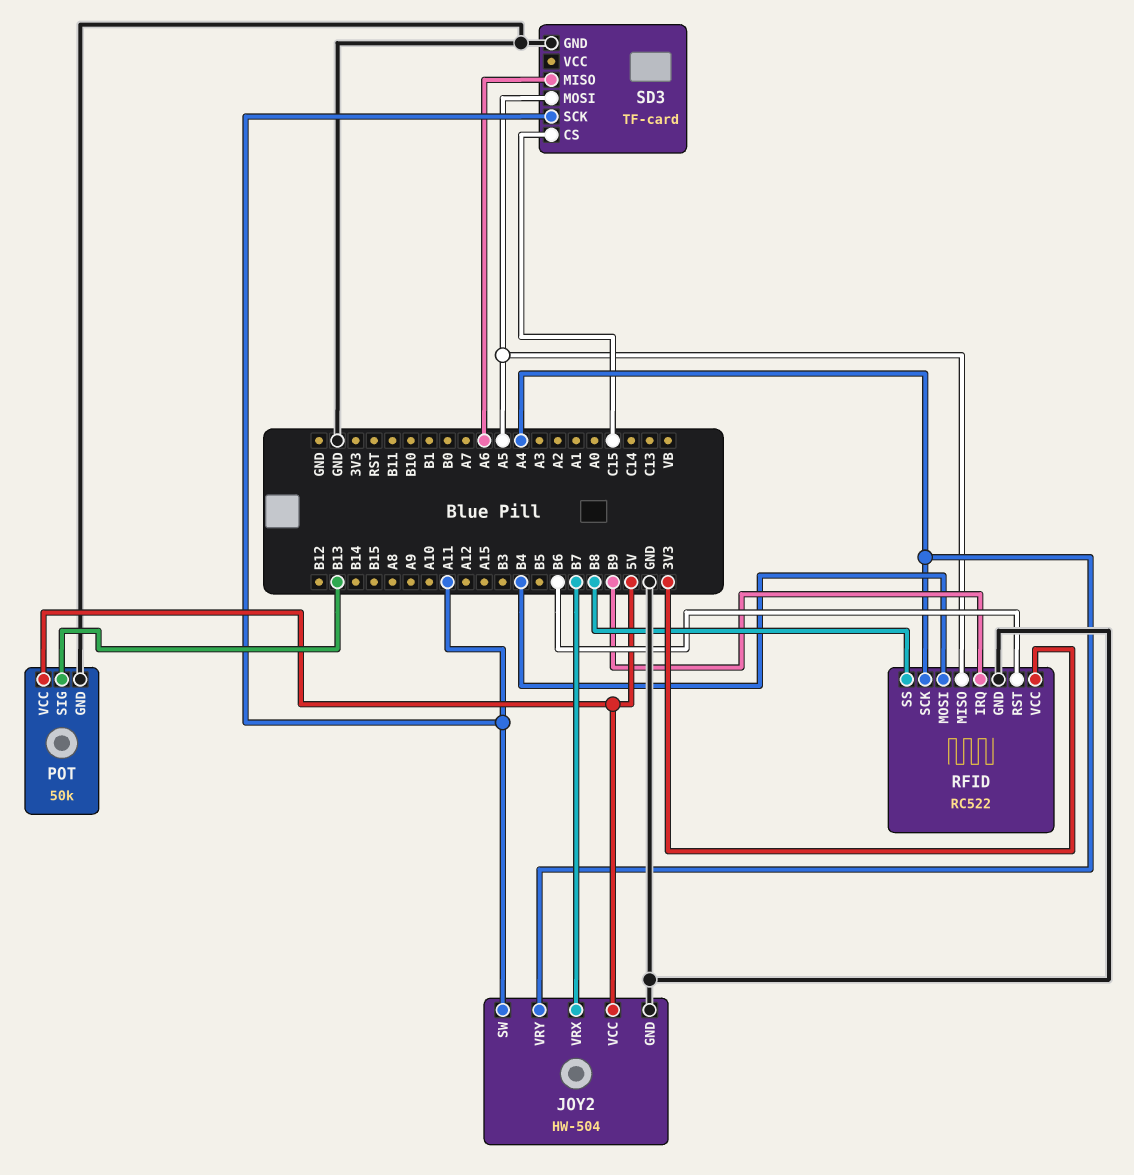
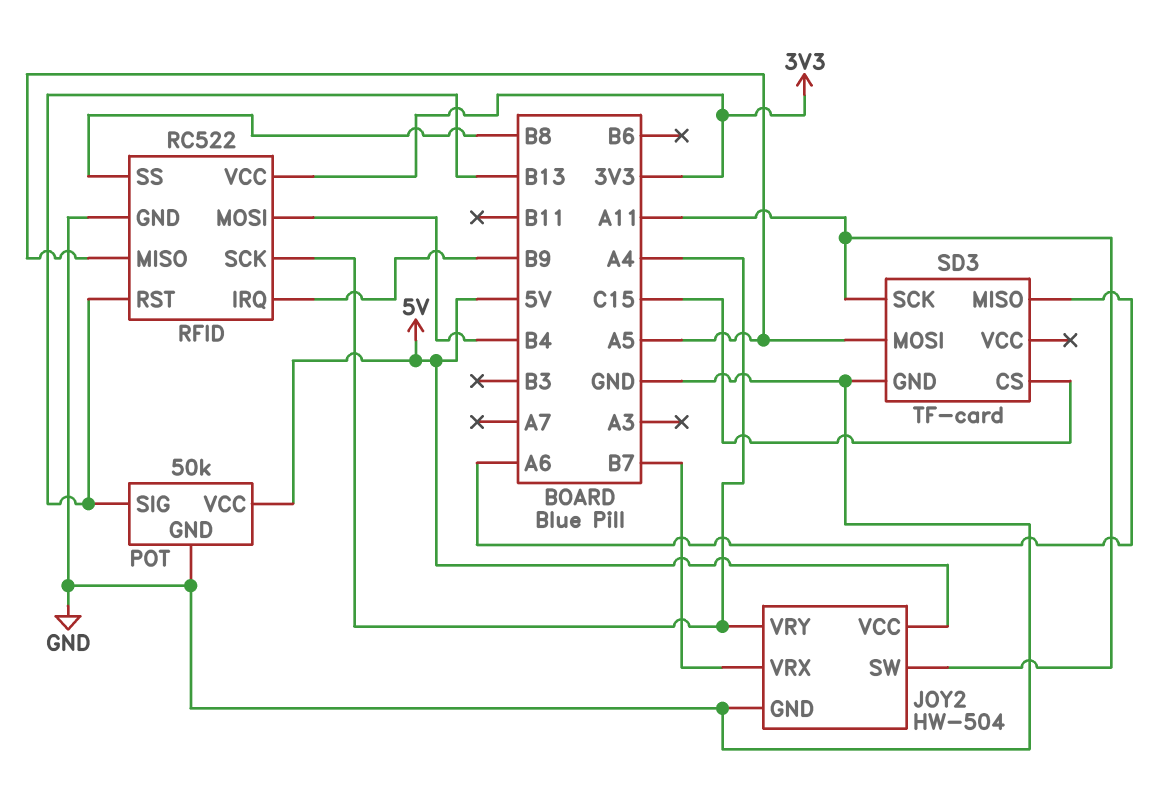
RFID pin RST: B6 -> B13

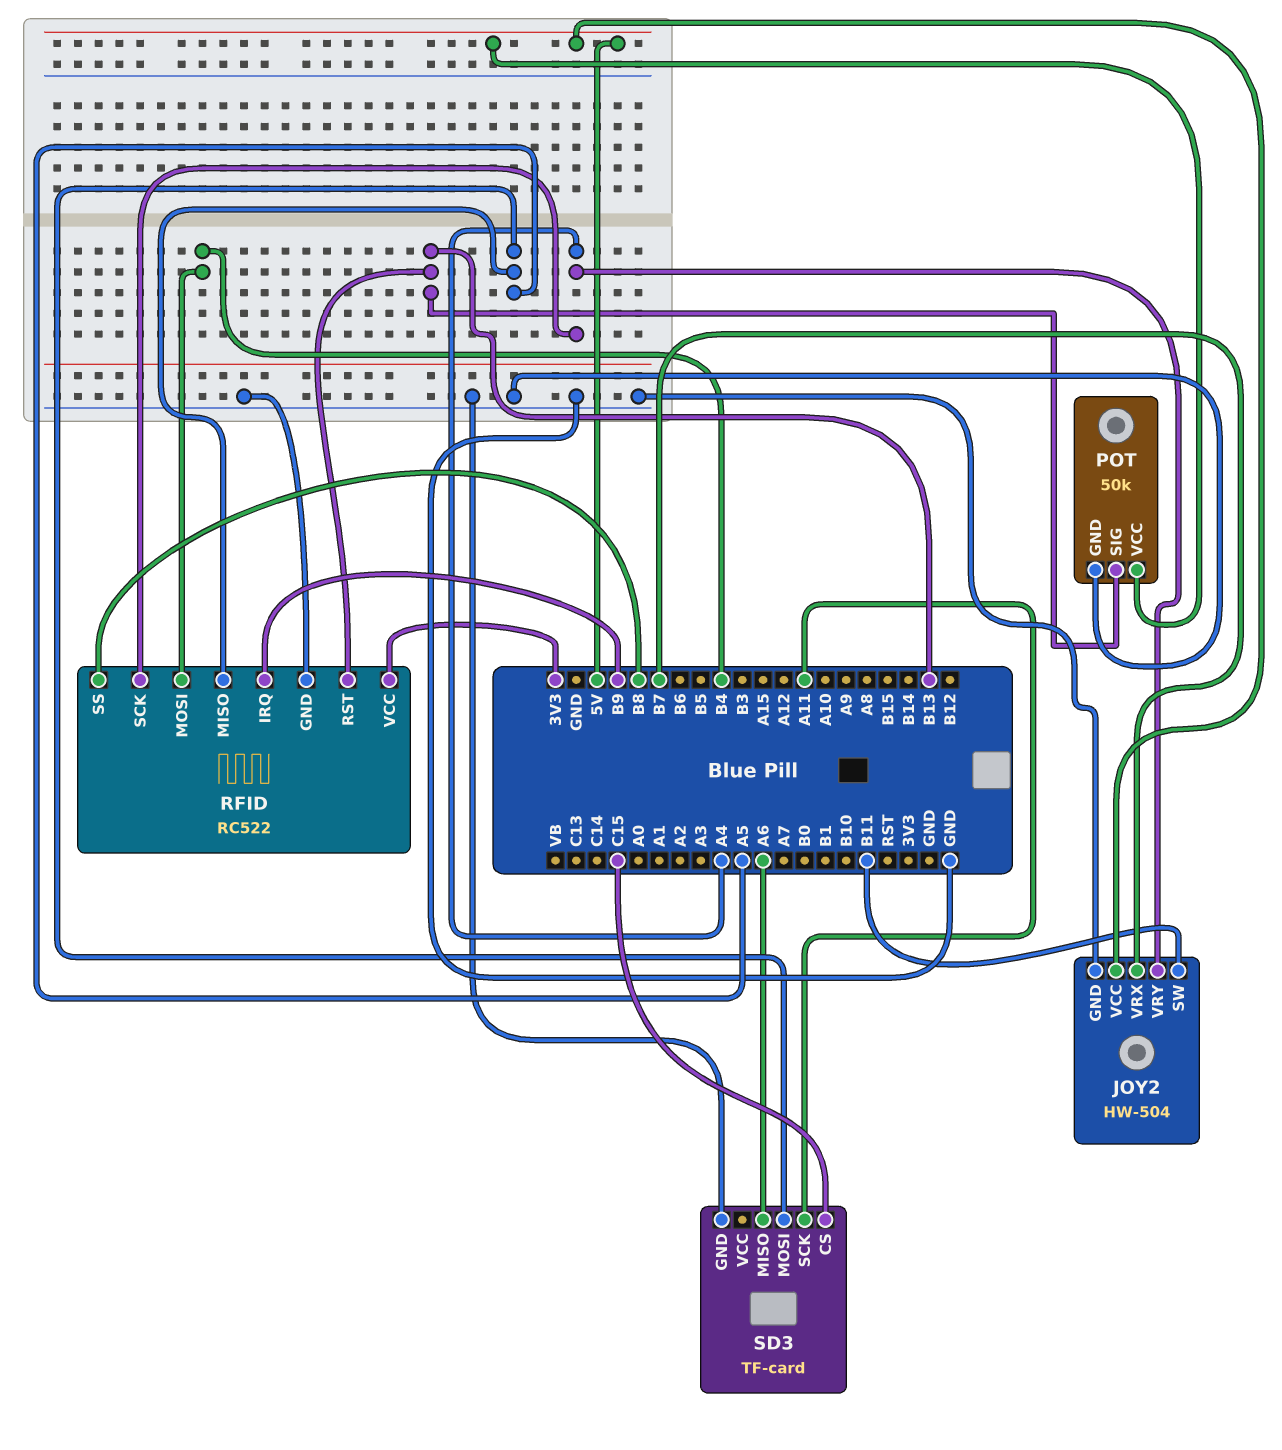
JOY2 pin SW: A11 -> B11

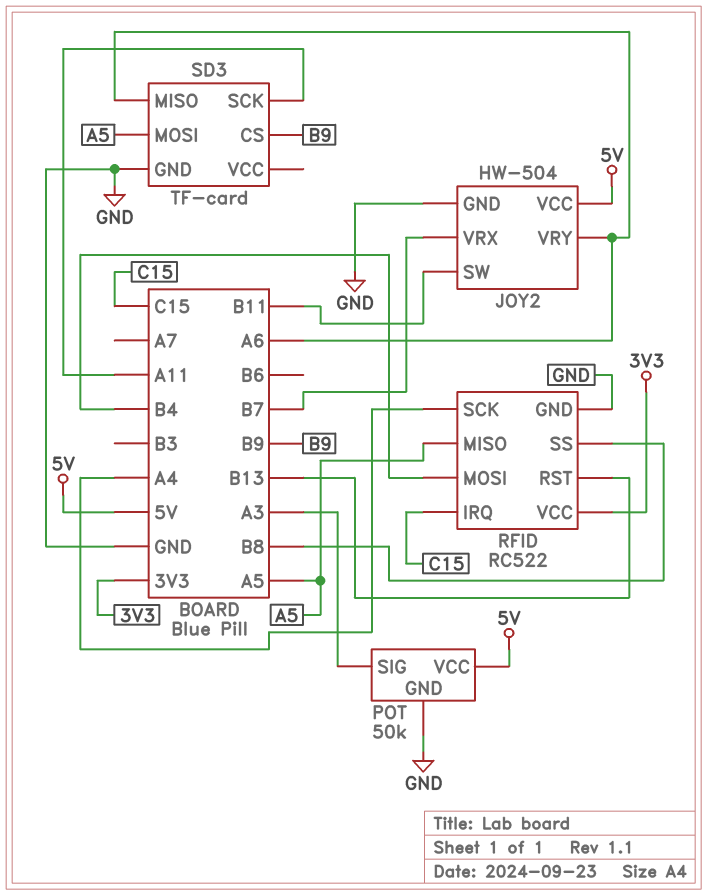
JOY2 pin VRY: A4 -> A6
POT pin SIG: B13 -> A3
RFID pin IRQ: B9 -> C15
SD3 pin CS: C15 -> B9

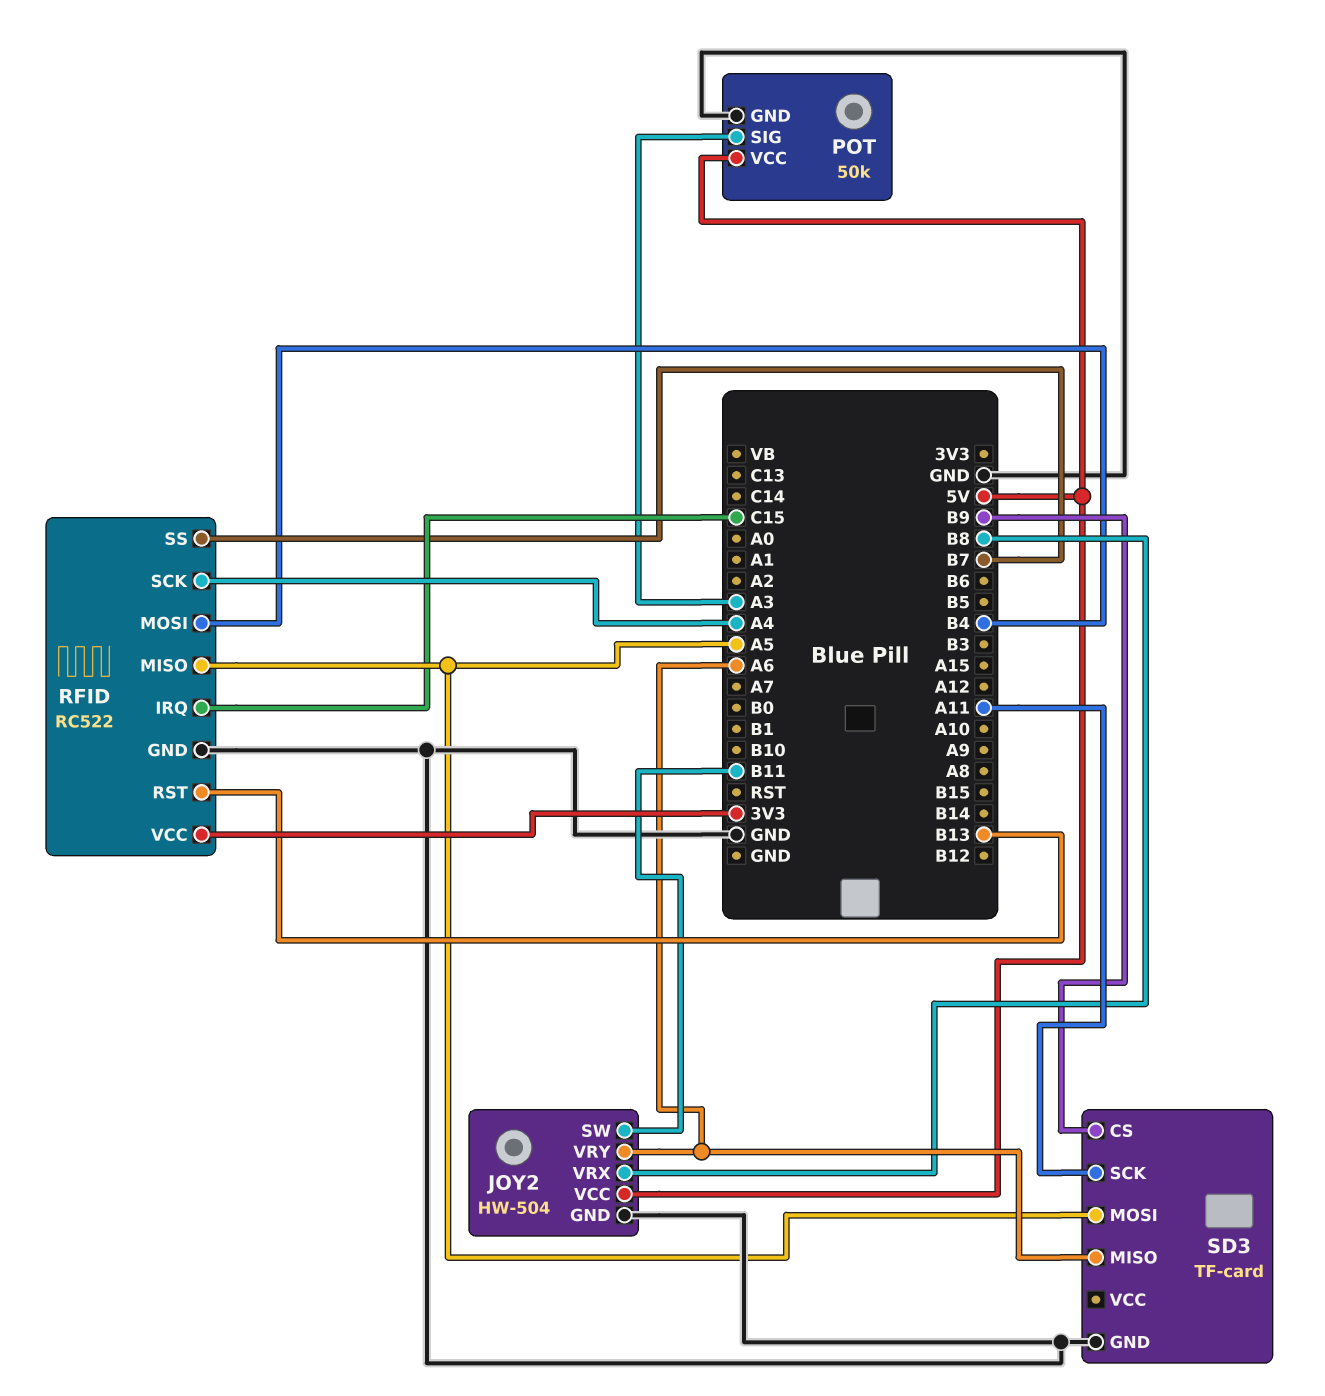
JOY2 pin VRX: B7 -> B8
RFID pin SS: B8 -> B7

